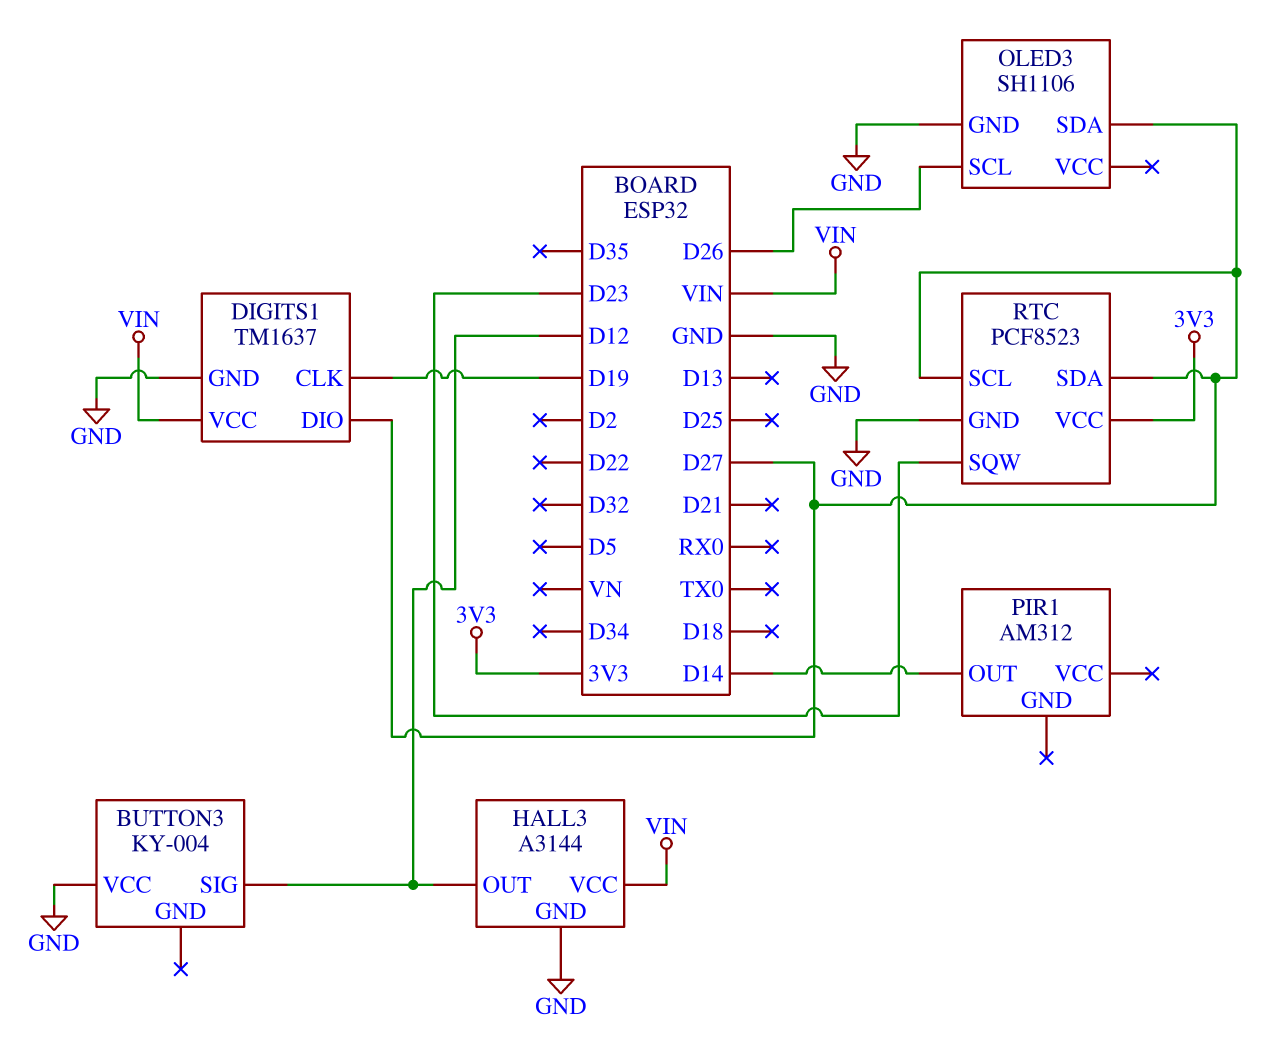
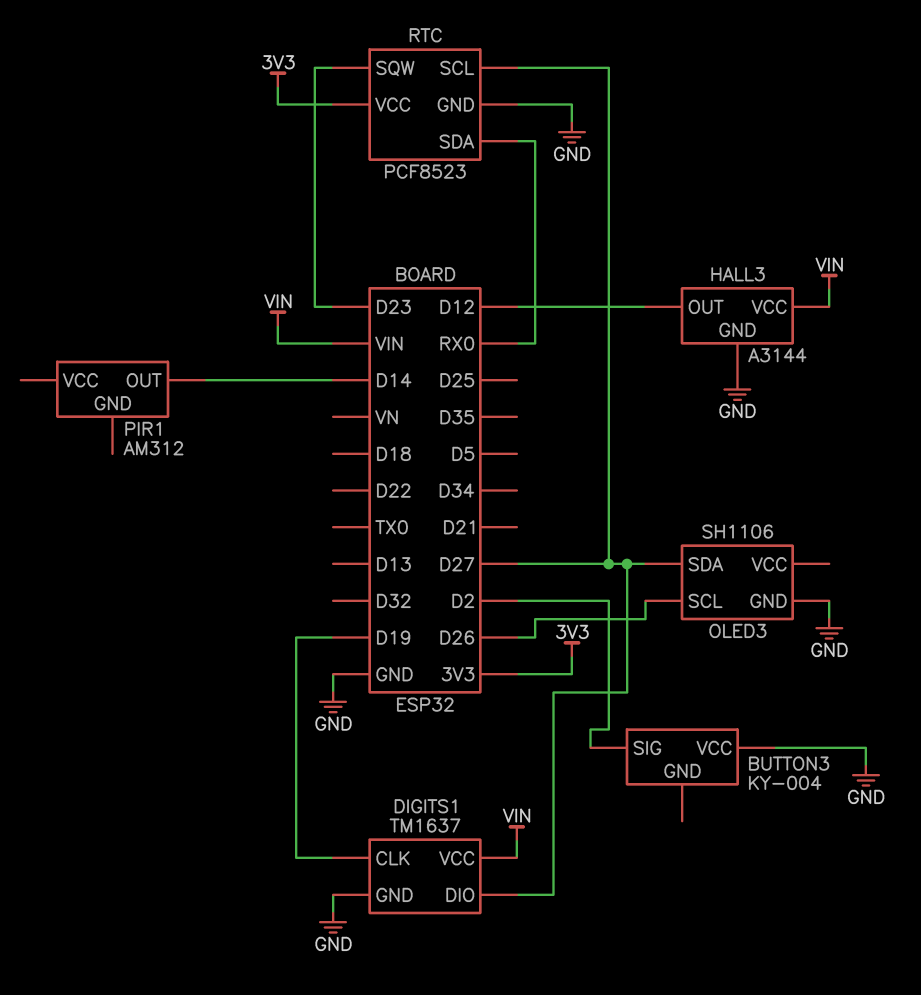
BUTTON3 pin SIG: D12 -> D2
RTC pin SDA: D27 -> RX0

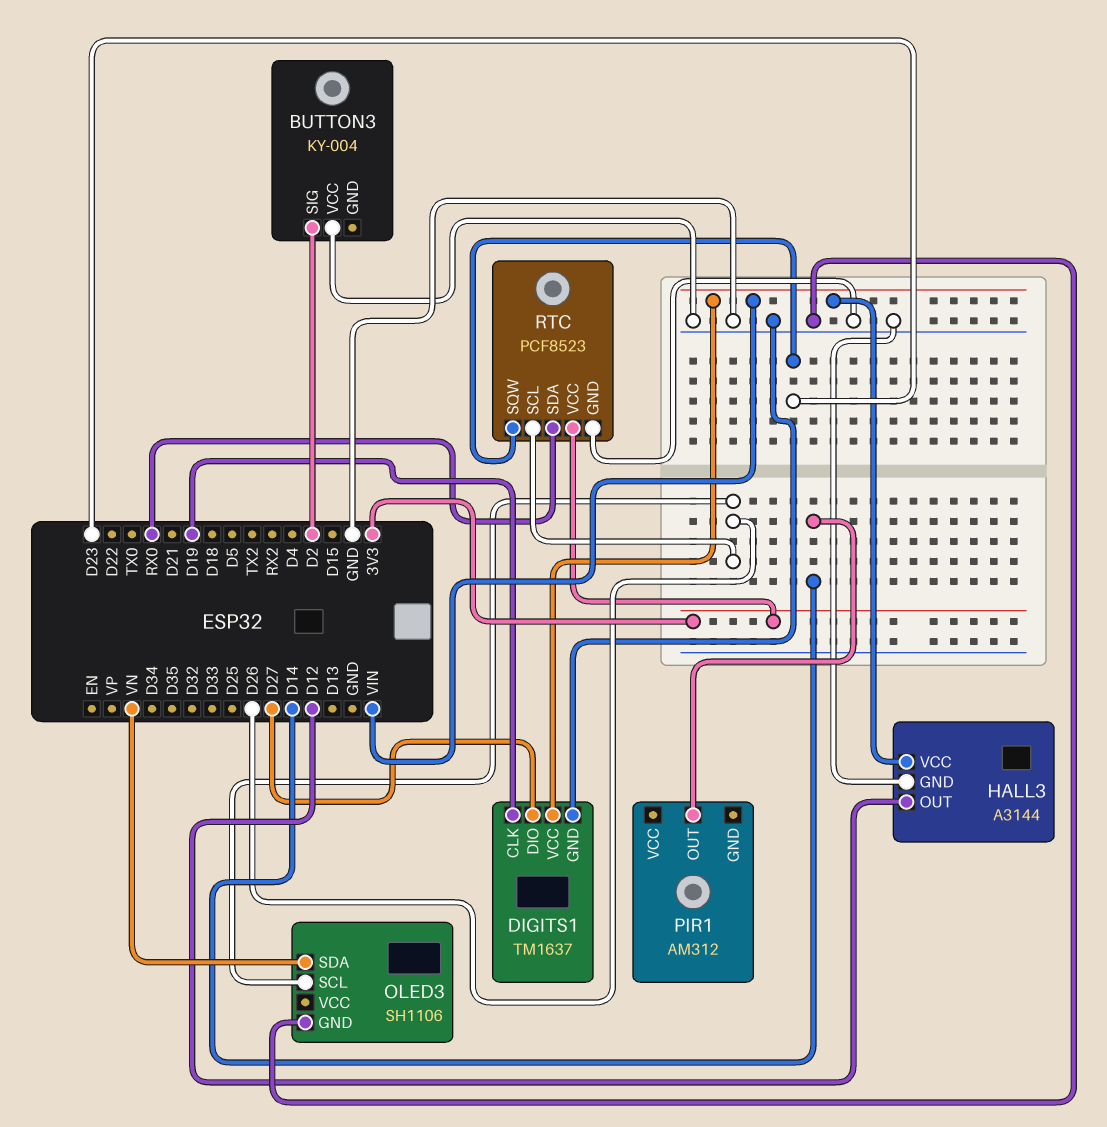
OLED3 pin SDA: D27 -> VN
RTC pin SCL: D27 -> D26

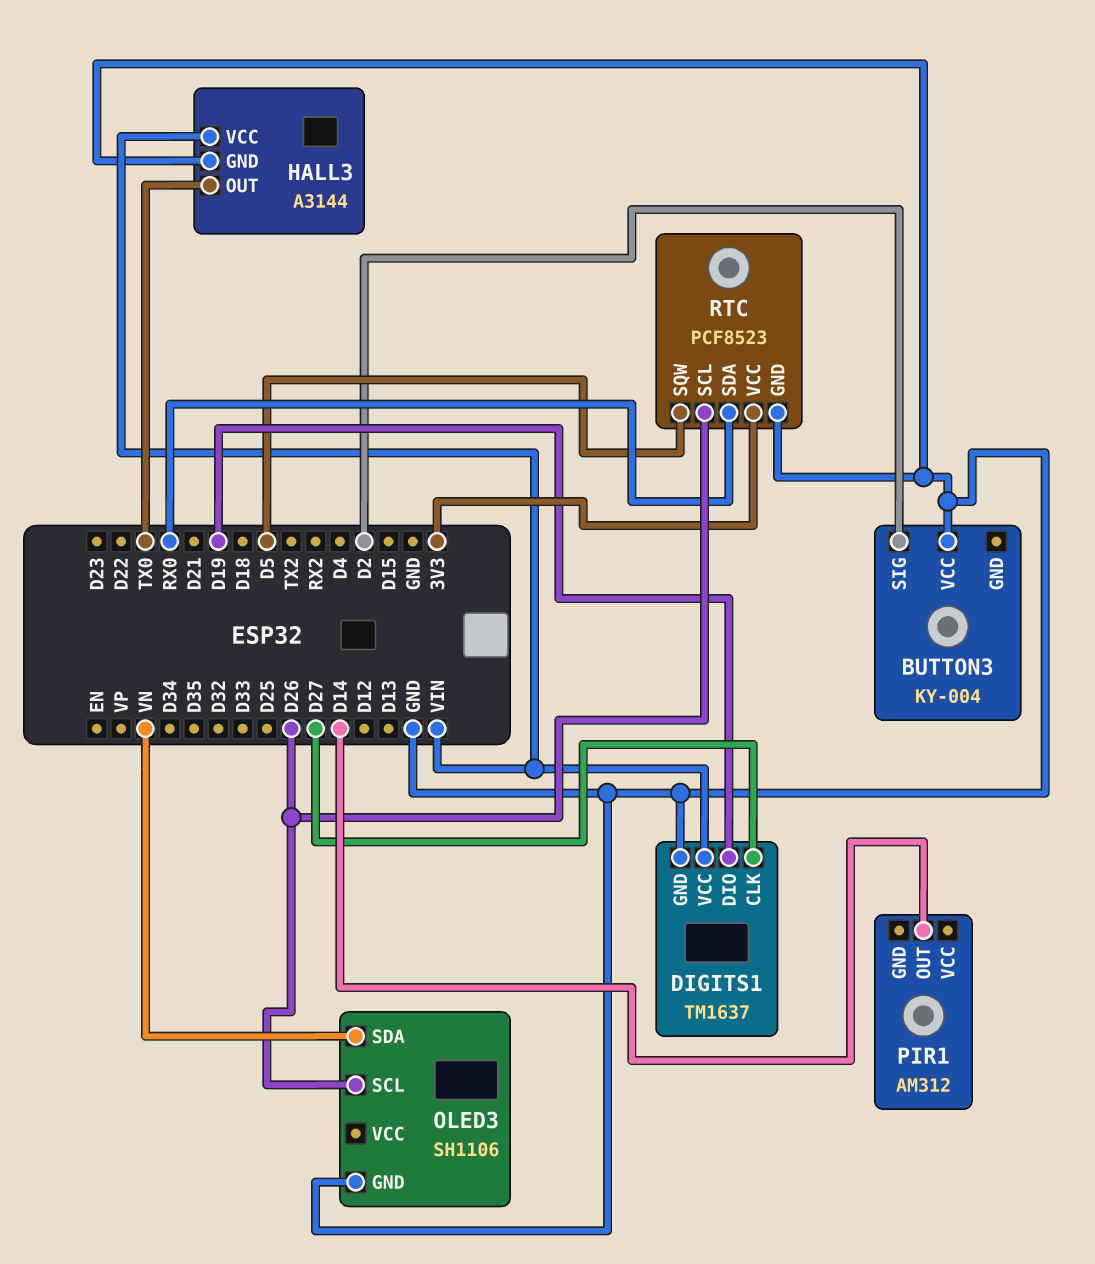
DIGITS1 pin CLK: D19 -> D27
DIGITS1 pin DIO: D27 -> D19
HALL3 pin OUT: D12 -> TX0
RTC pin SQW: D23 -> D5

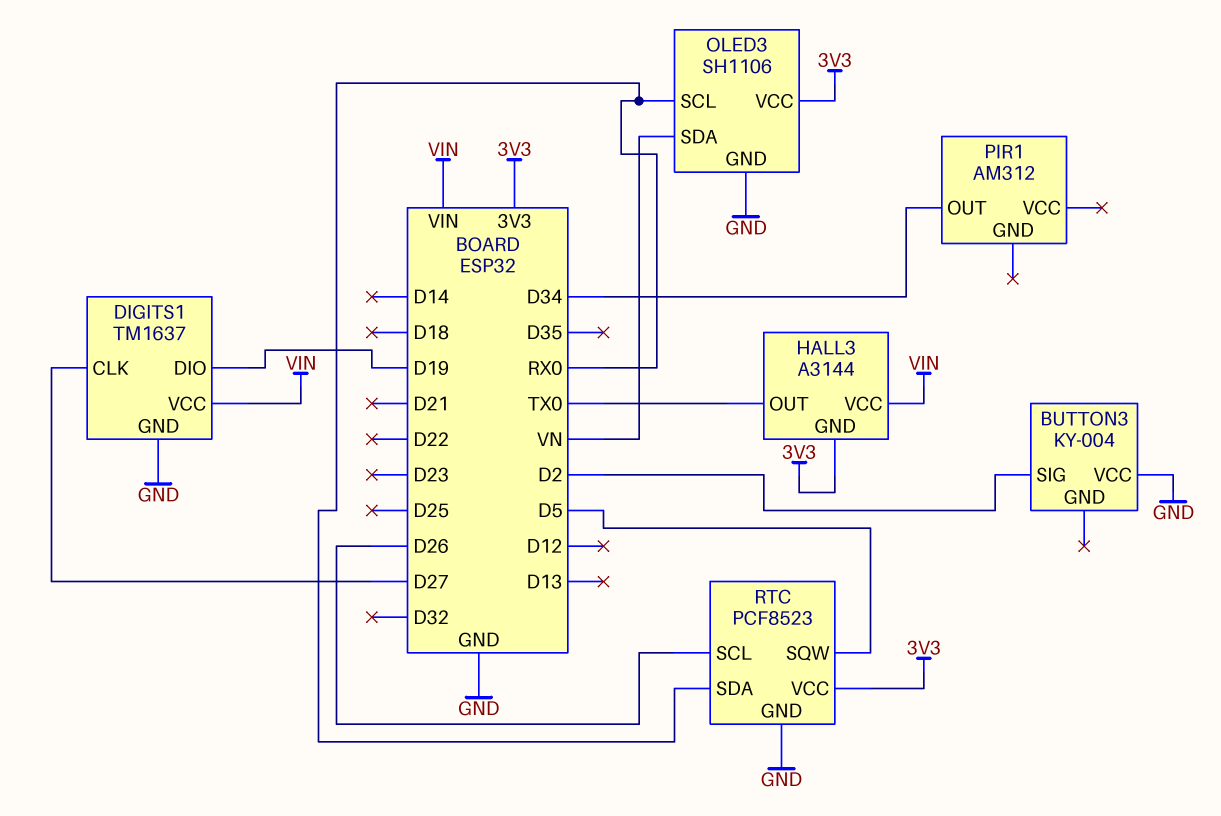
HALL3 pin GND: GND -> 3V3
OLED3 pin SCL: D26 -> RX0
OLED3 pin VCC: none -> 3V3
PIR1 pin OUT: D14 -> D34

